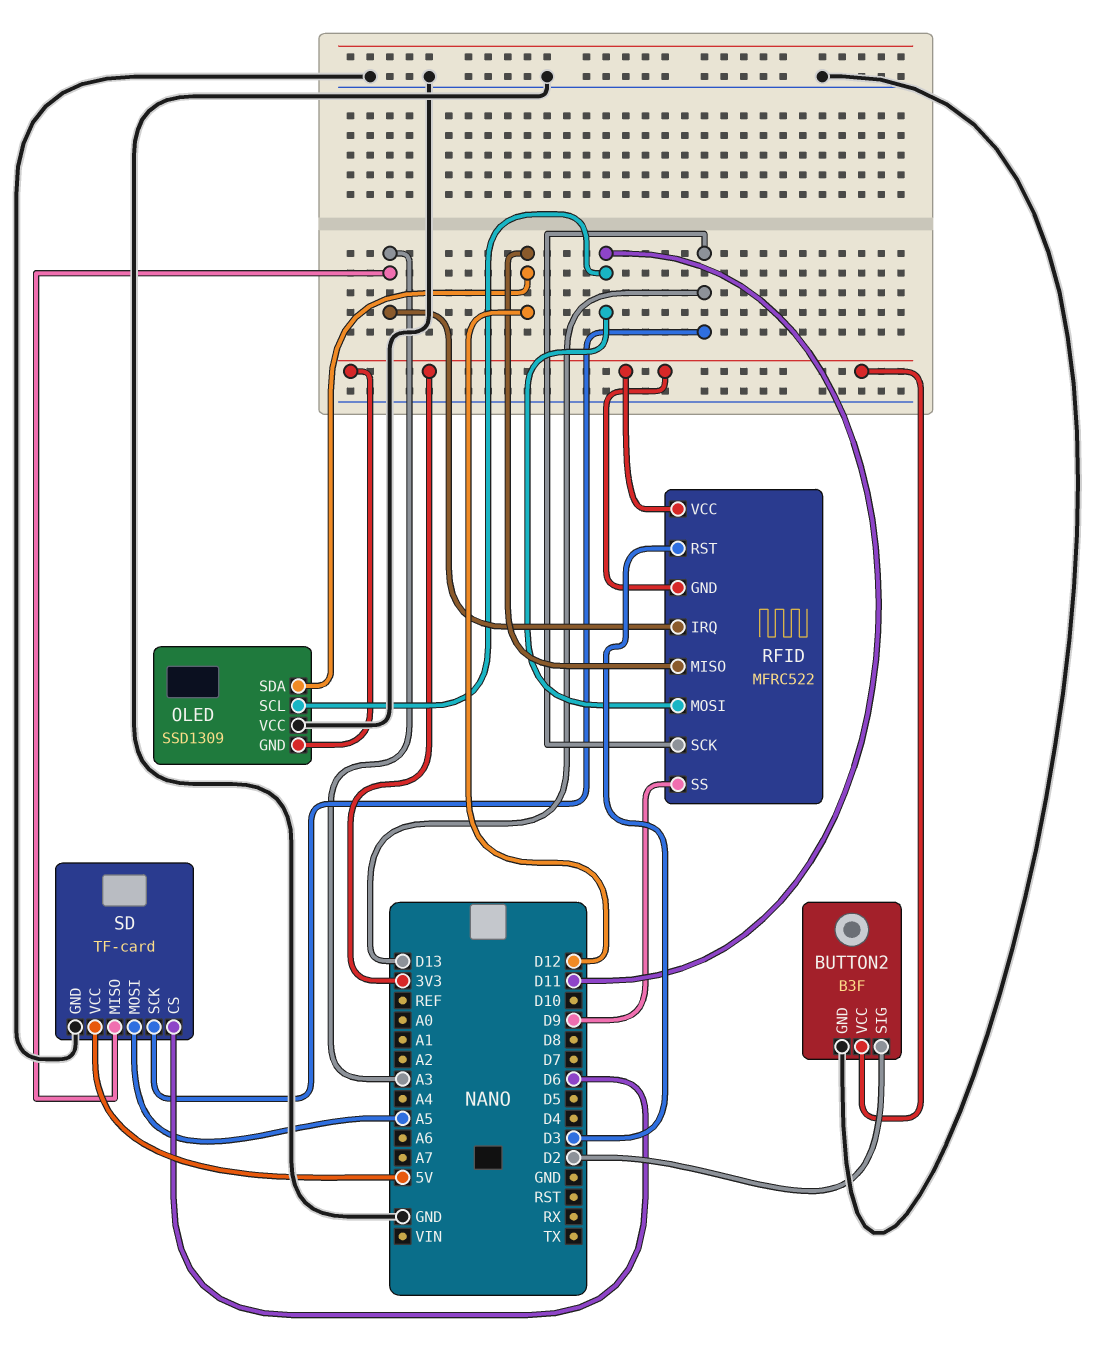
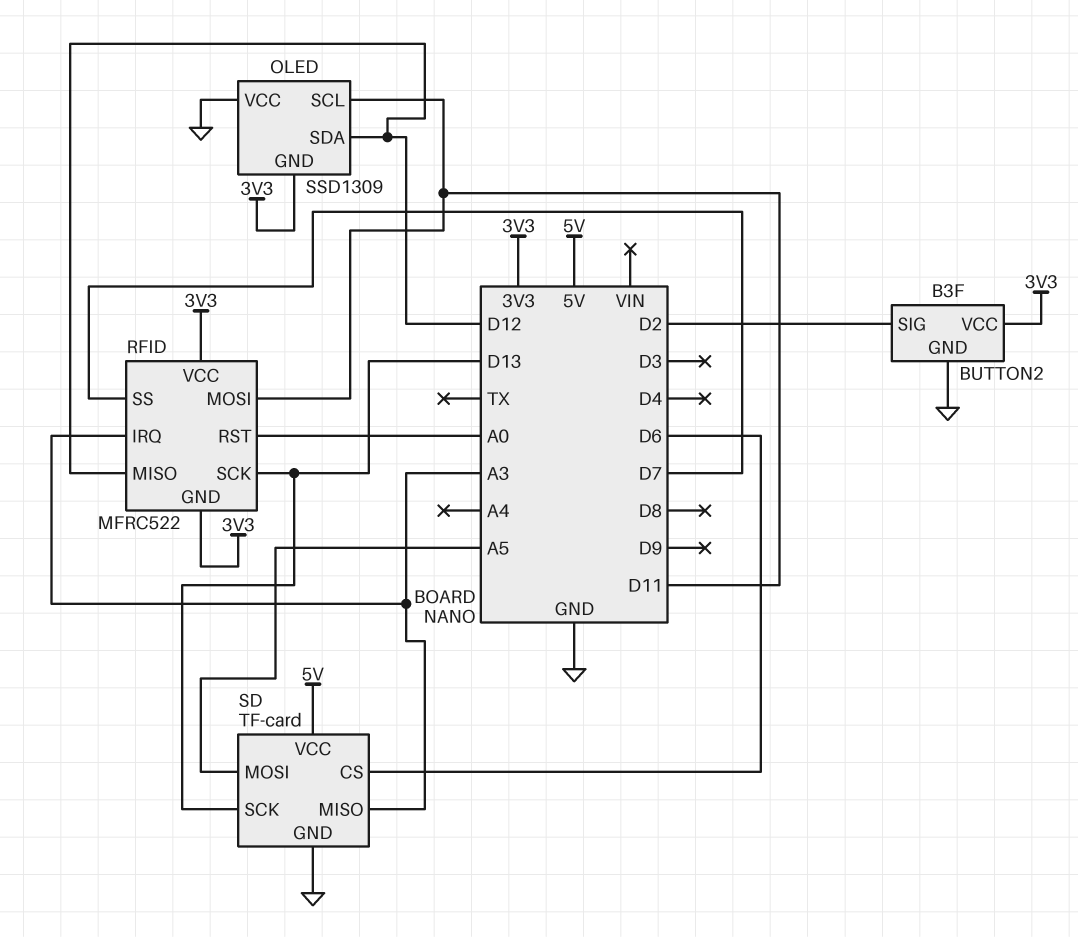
RFID pin RST: D3 -> A0
RFID pin SS: D9 -> D7

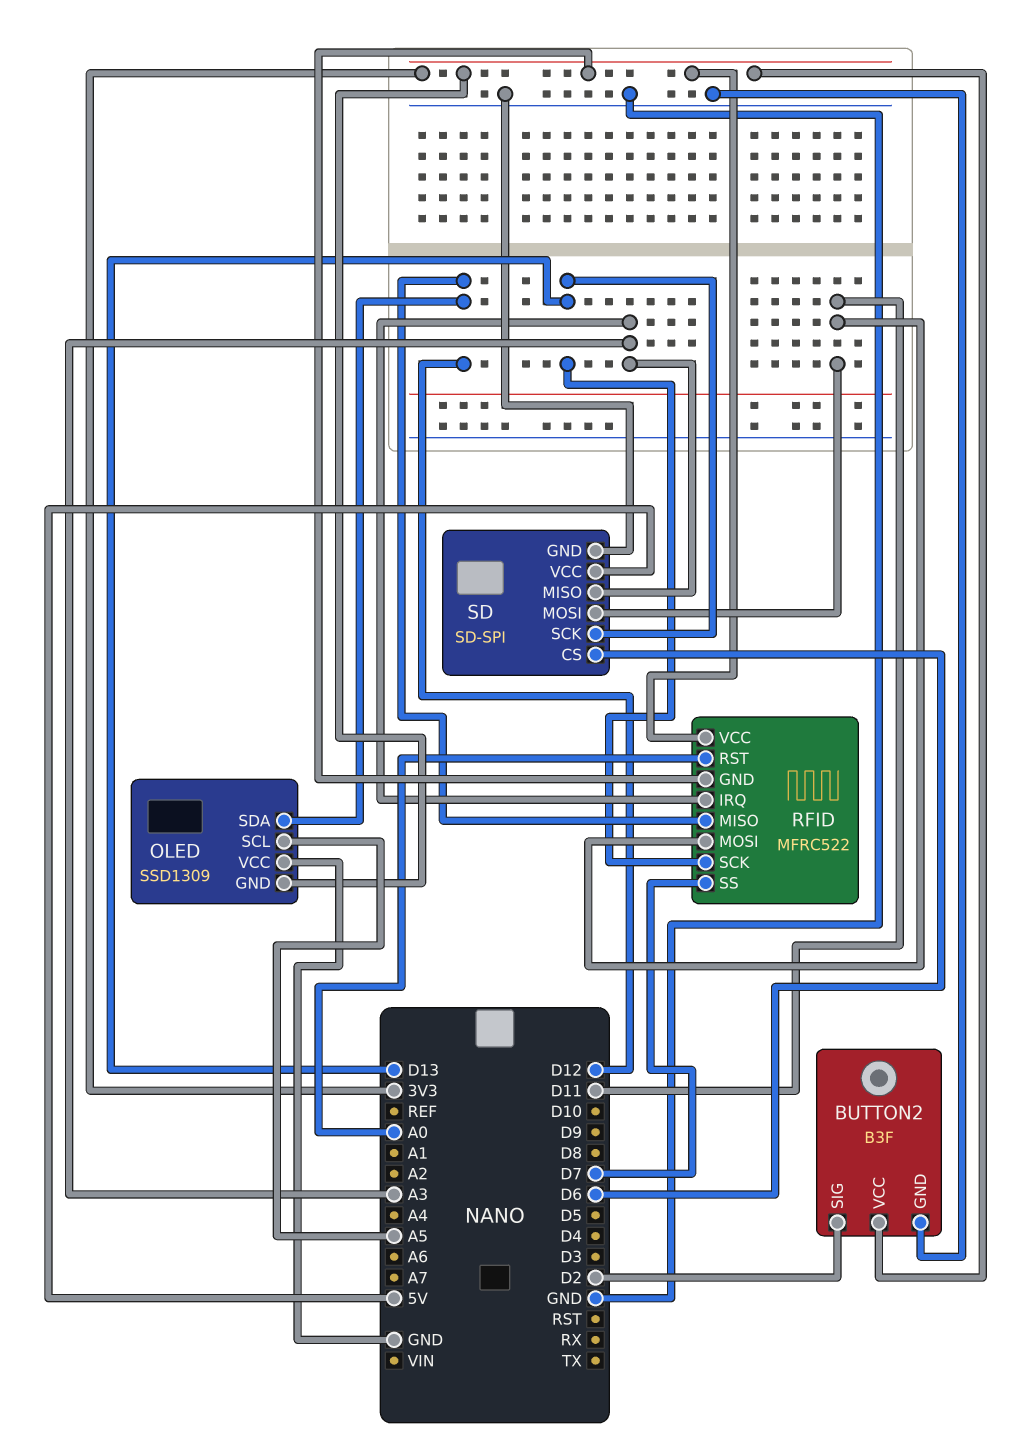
OLED pin SCL: D11 -> A5
SD: TF-card -> SD-SPI
SD pin MOSI: A5 -> D11

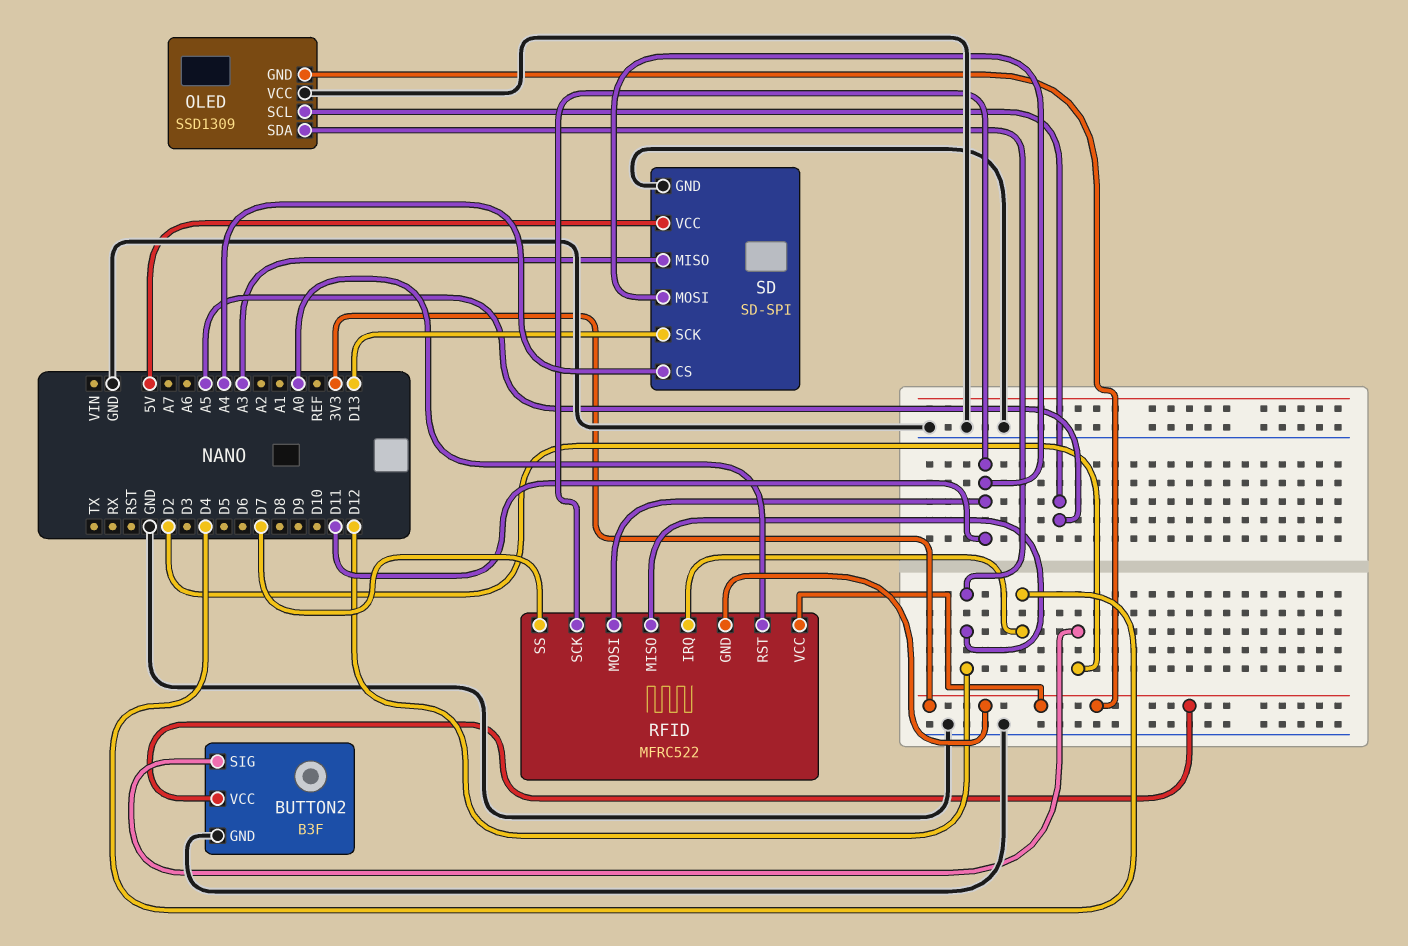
RFID pin IRQ: A3 -> D4
RFID pin SCK: D13 -> D11
SD pin CS: D6 -> A4

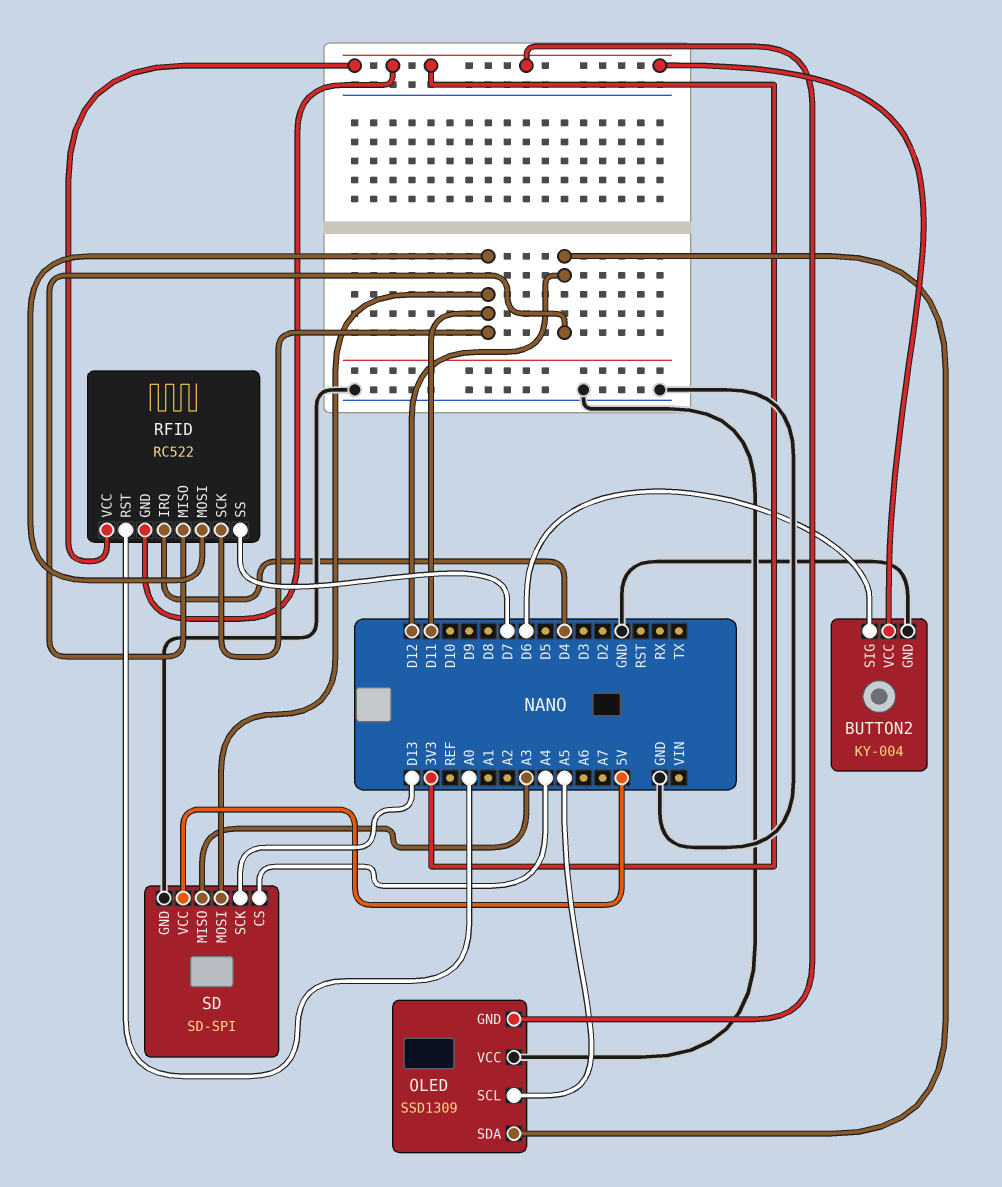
BUTTON2: B3F -> KY-004
BUTTON2 pin SIG: D2 -> D6
RFID: MFRC522 -> RC522

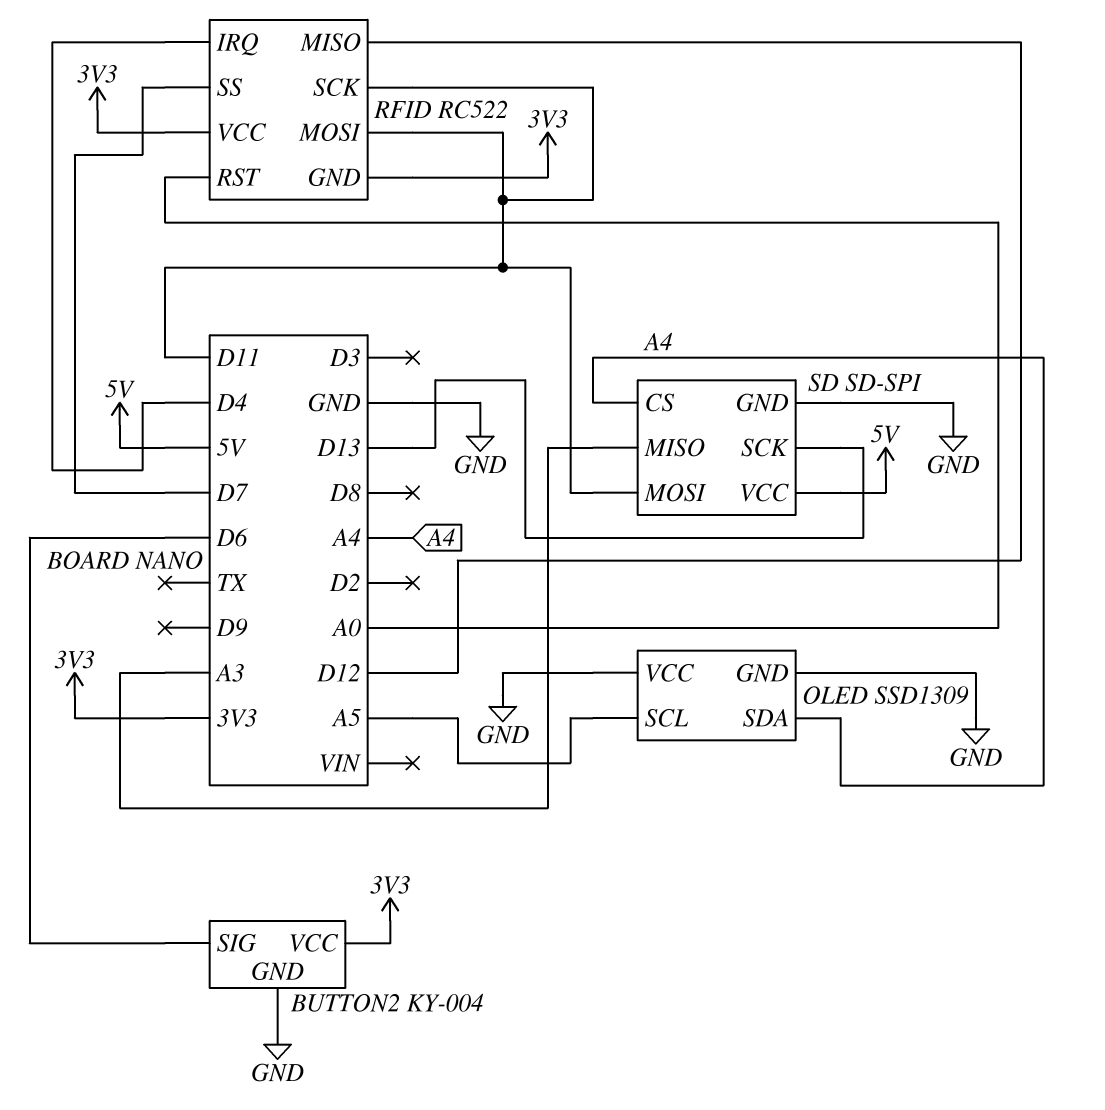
OLED pin GND: 3V3 -> GND
OLED pin SDA: D12 -> A4

